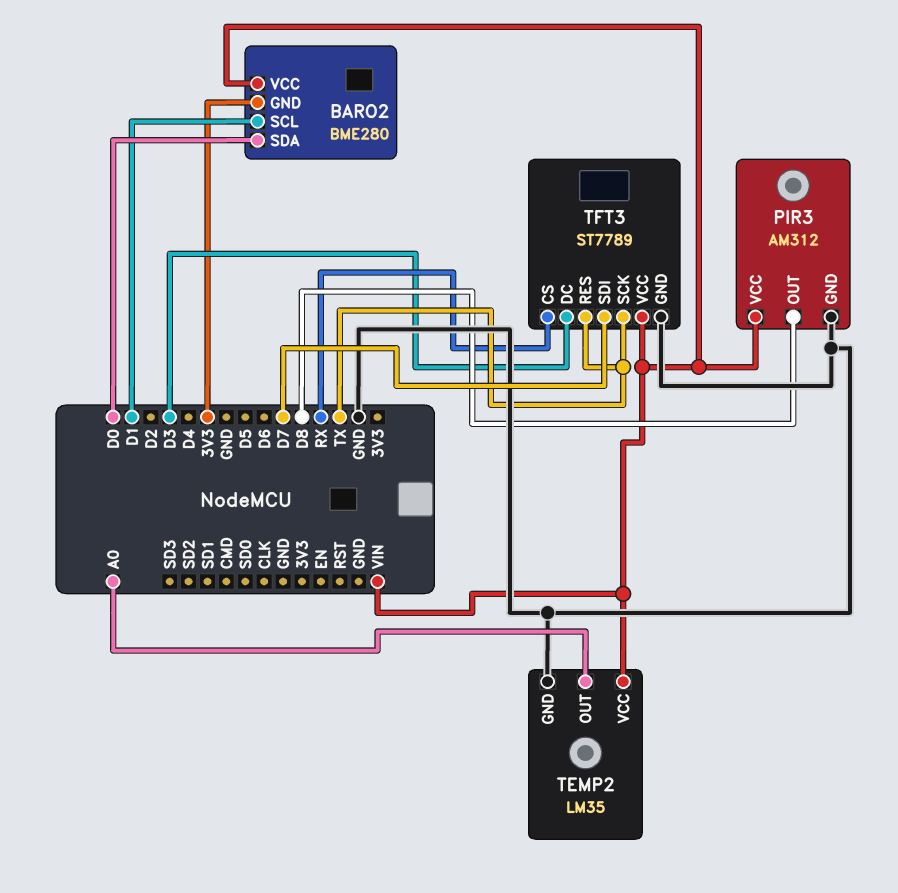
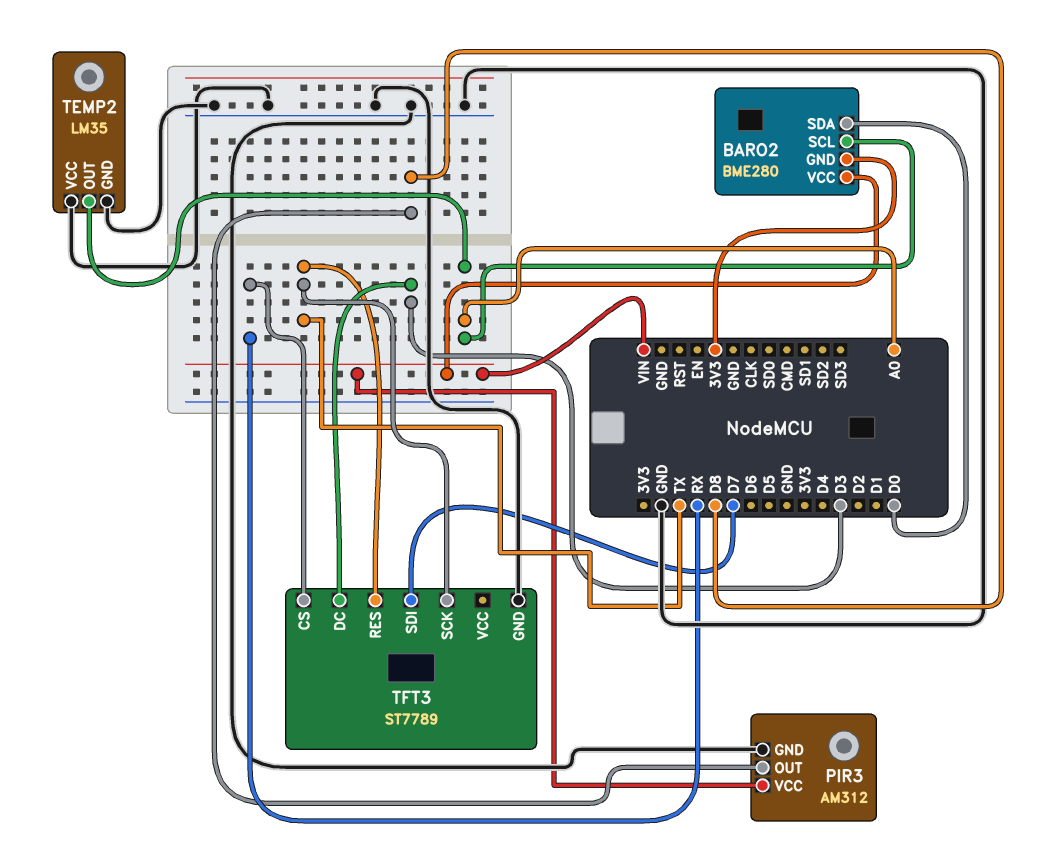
BARO2 pin SCL: D1 -> A0
TEMP2 pin VCC: VIN -> GND
TFT3 pin VCC: VIN -> none

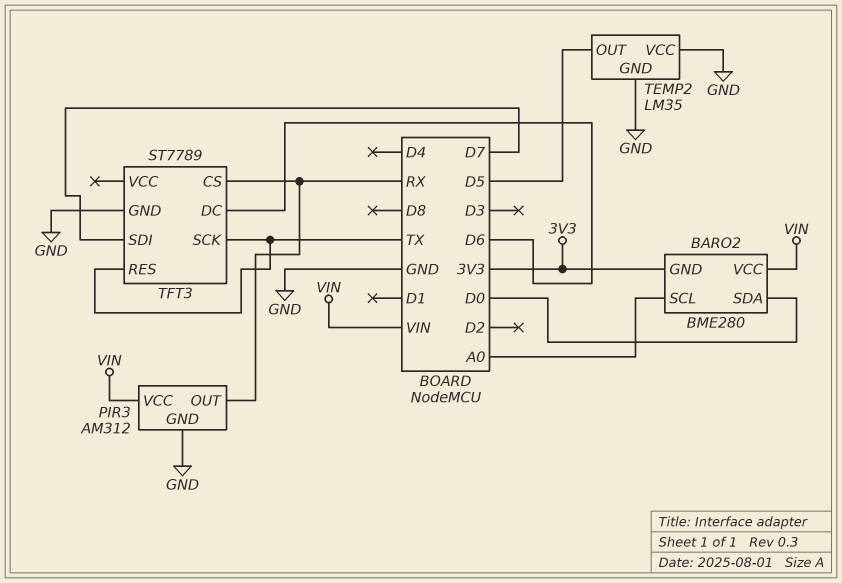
PIR3 pin OUT: D8 -> RX
TEMP2 pin OUT: A0 -> D5
TFT3 pin DC: D3 -> D6

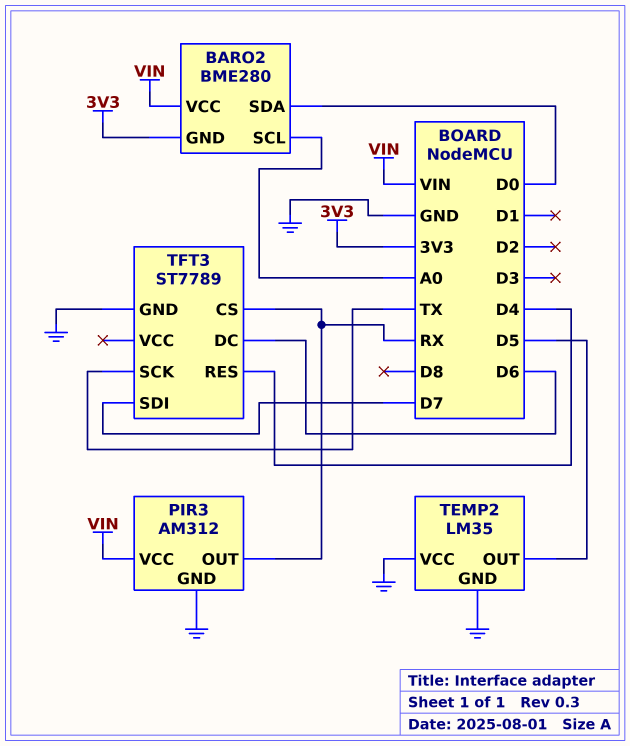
TFT3 pin RES: TX -> D4

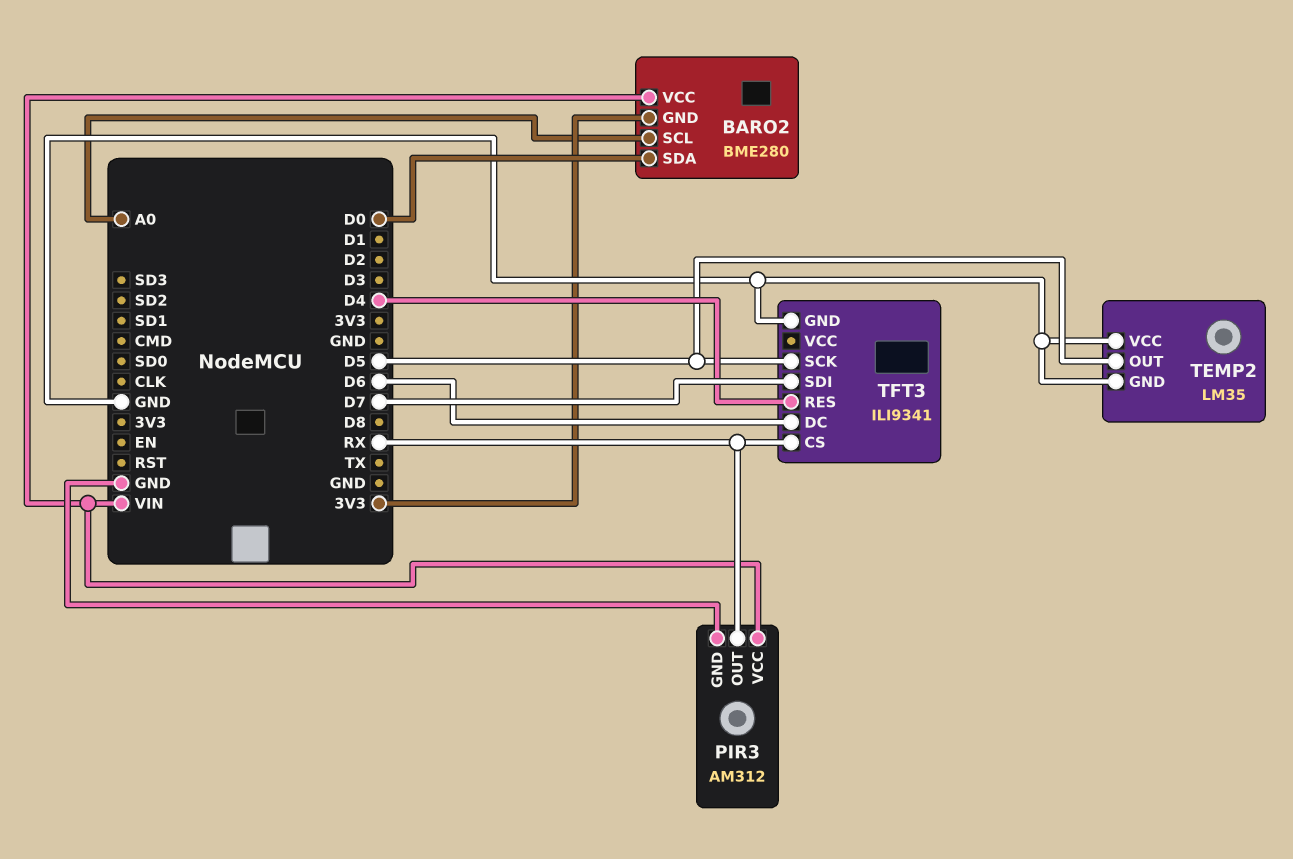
TFT3: ST7789 -> ILI9341
TFT3 pin SCK: TX -> D5

